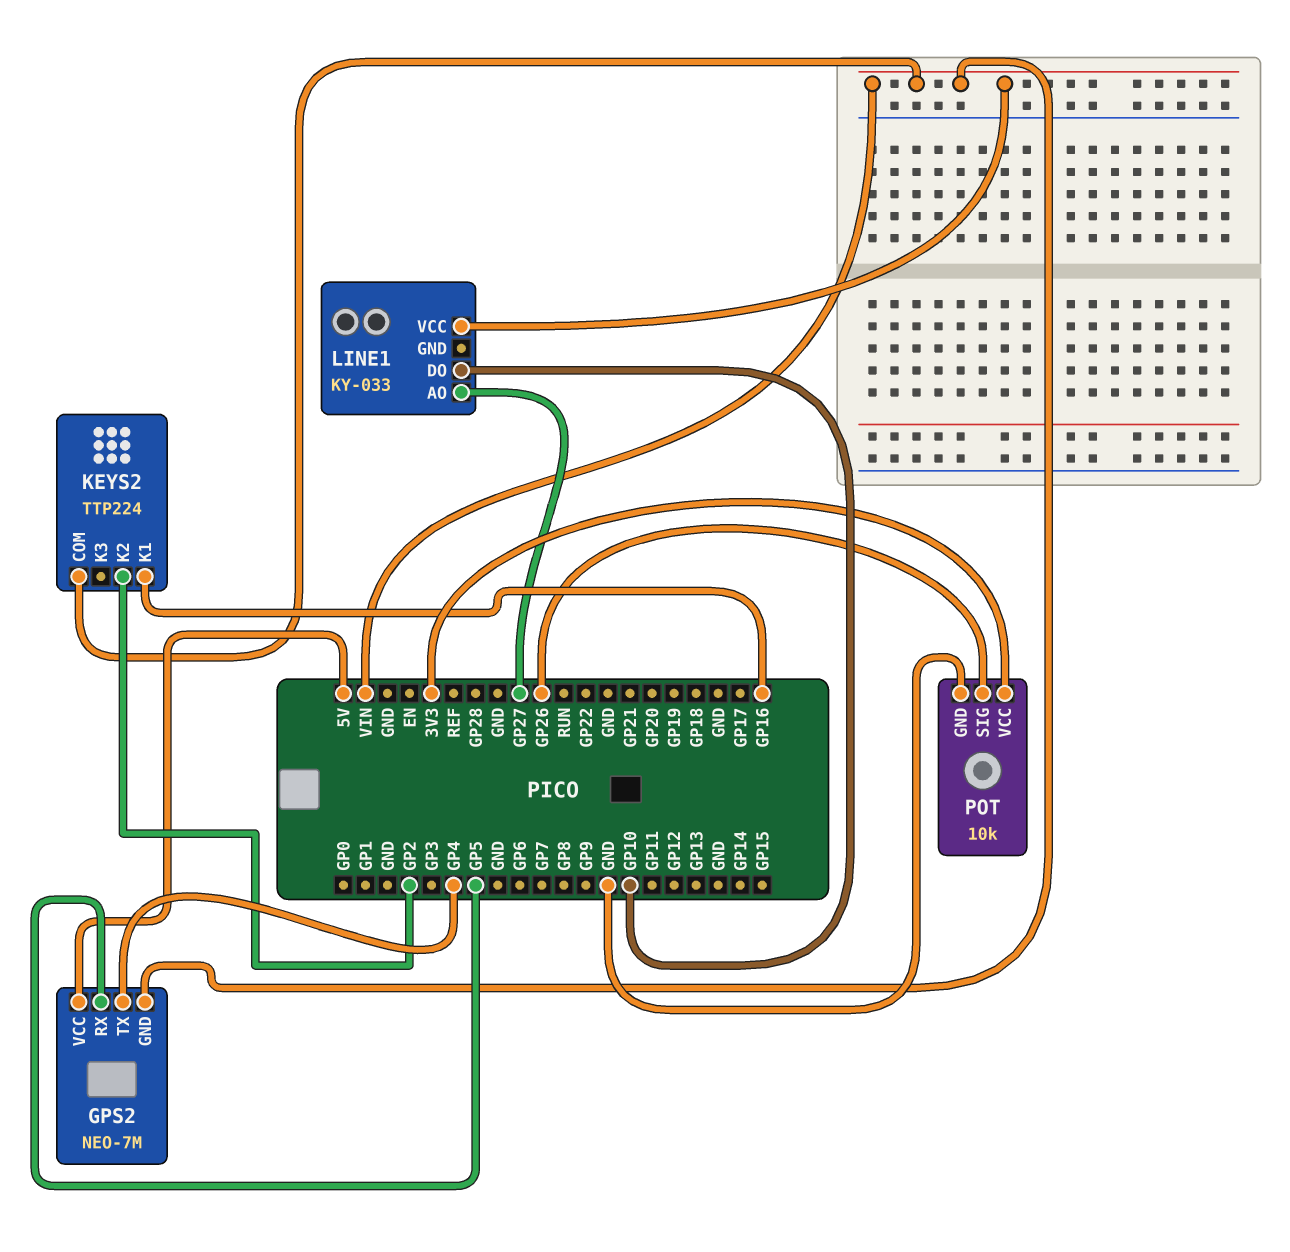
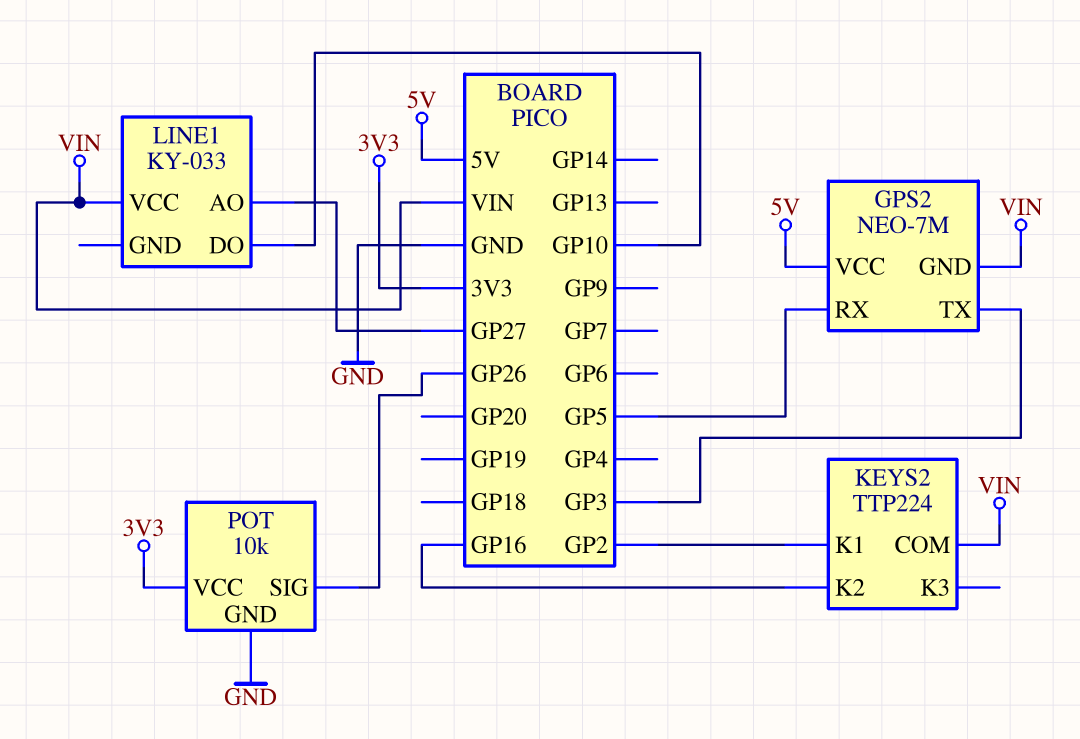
GPS2 pin TX: GP4 -> GP3
KEYS2 pin K1: GP16 -> GP2
KEYS2 pin K2: GP2 -> GP16

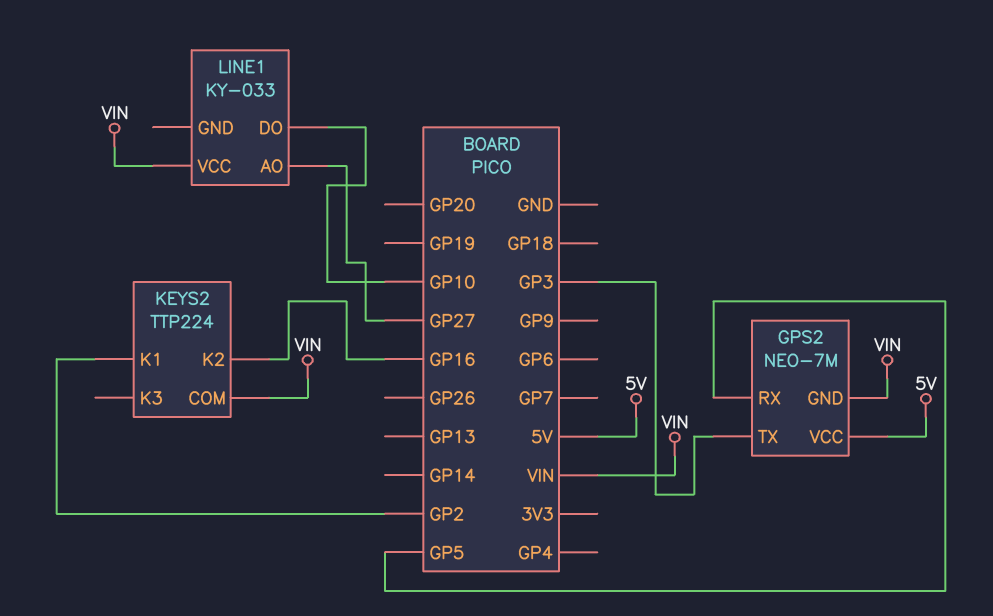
POT: 10k -> none
POT pin GND: GND -> none
POT pin SIG: GP26 -> none
POT pin VCC: 3V3 -> none

